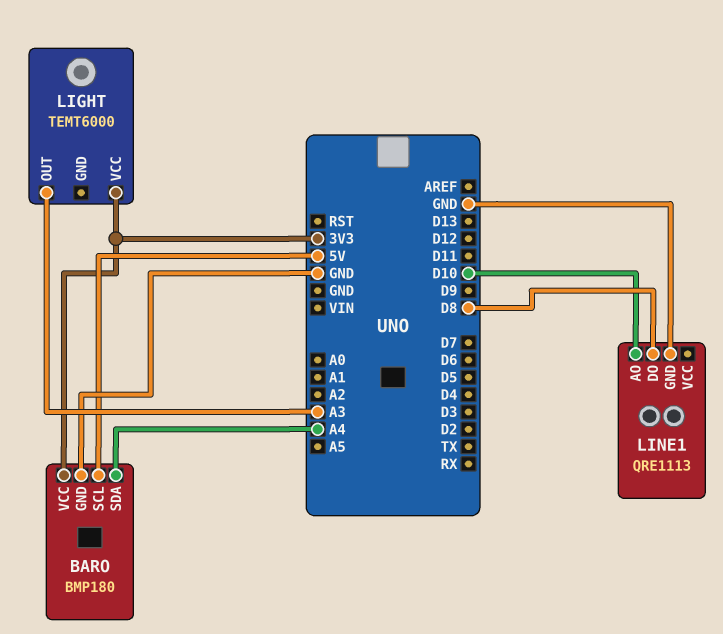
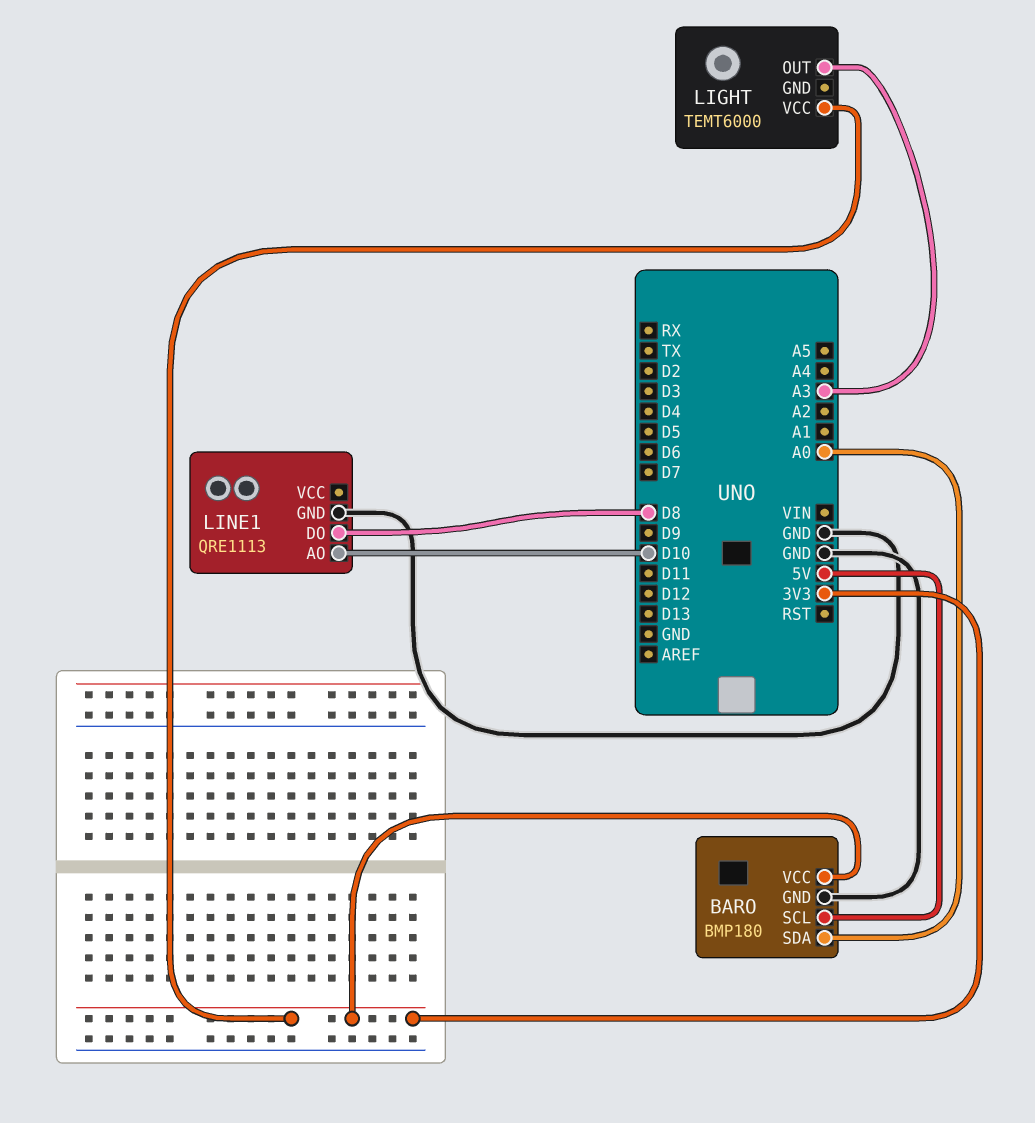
BARO pin SDA: A4 -> A0

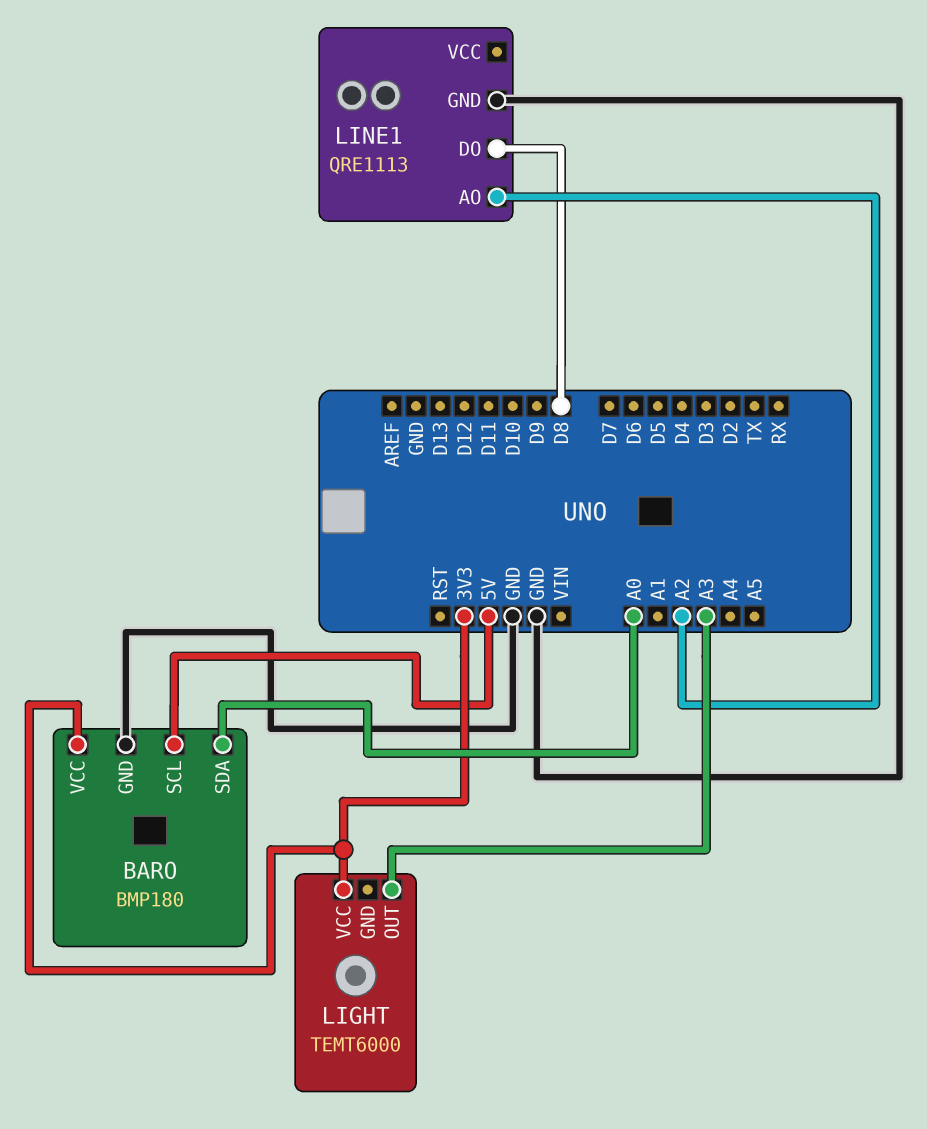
LINE1 pin AO: D10 -> A2

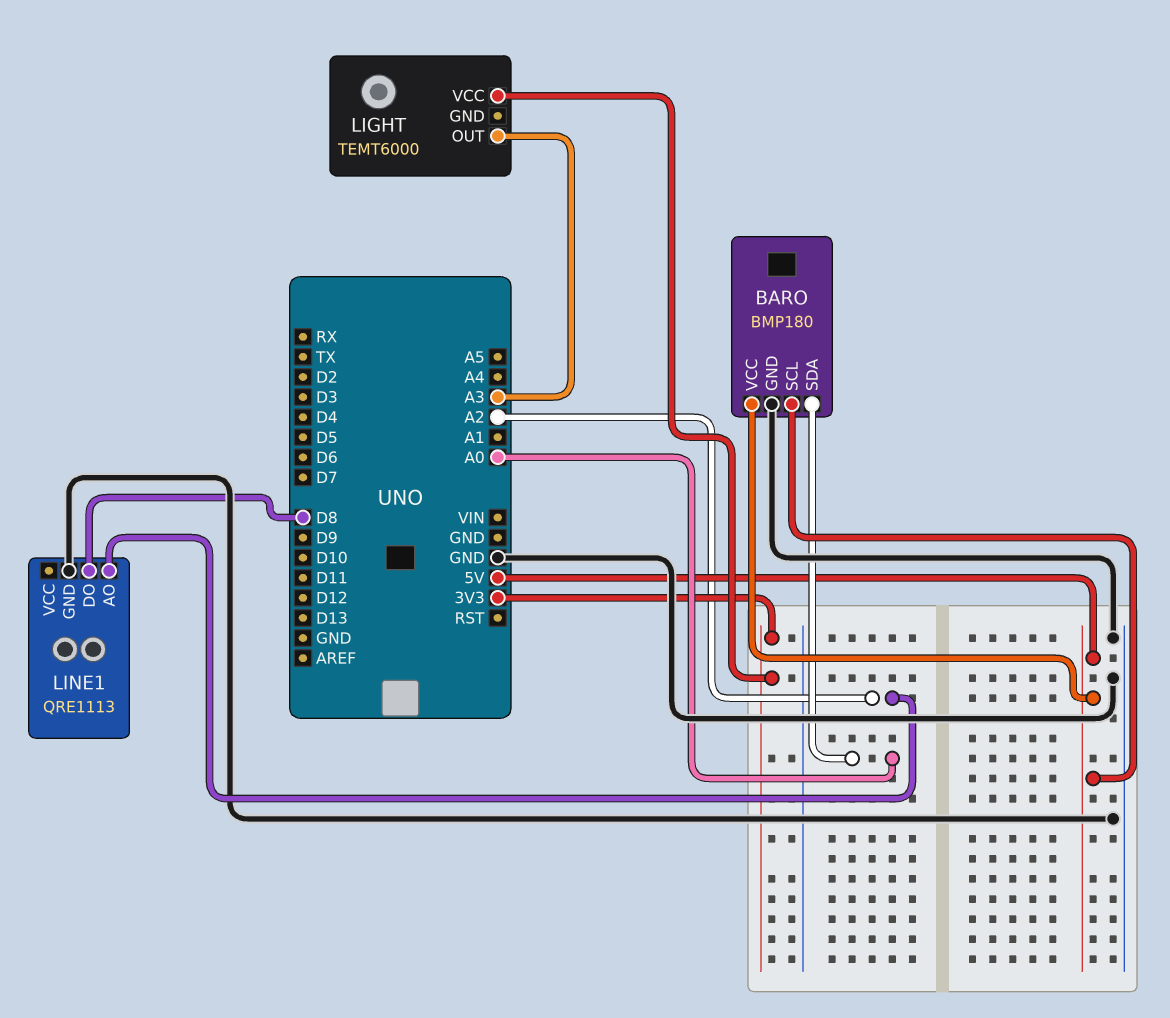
BARO pin VCC: 3V3 -> 5V

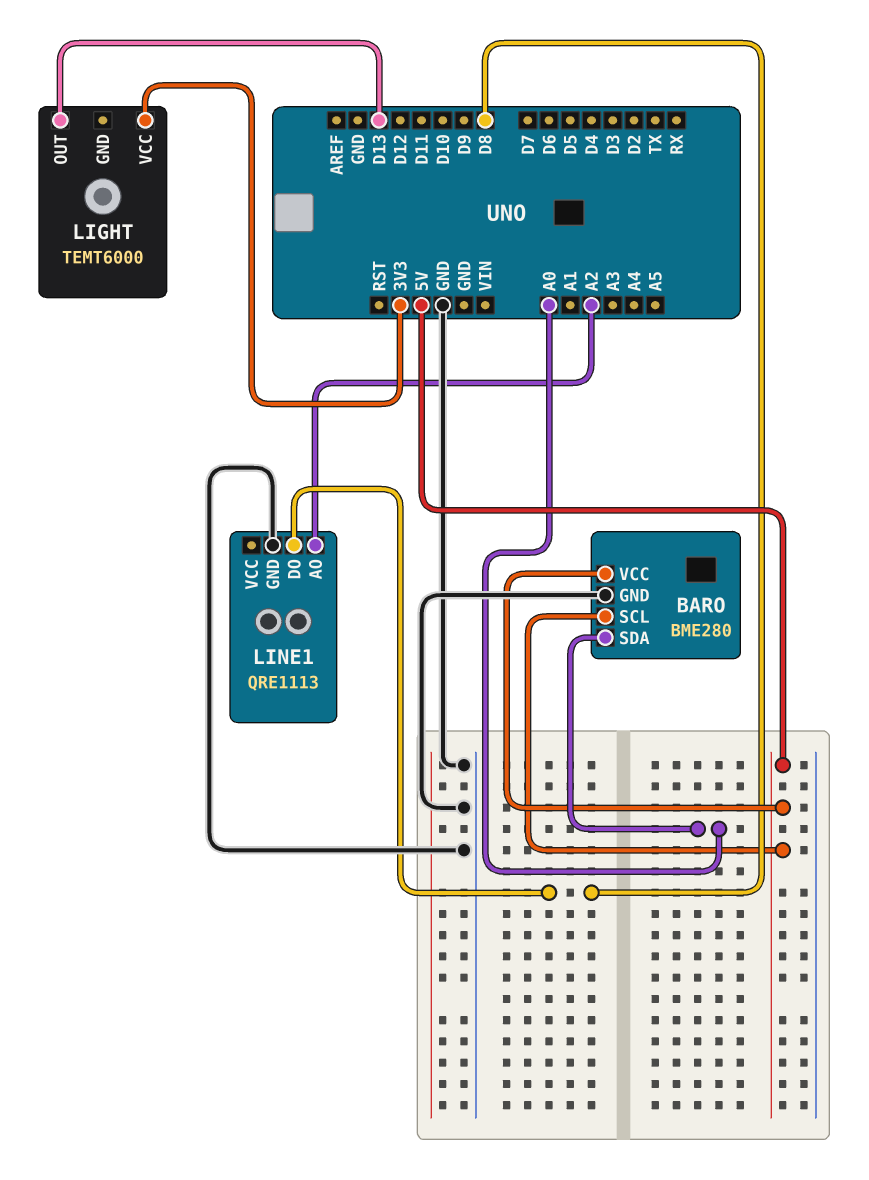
BARO: BMP180 -> BME280
LIGHT pin OUT: A3 -> D13

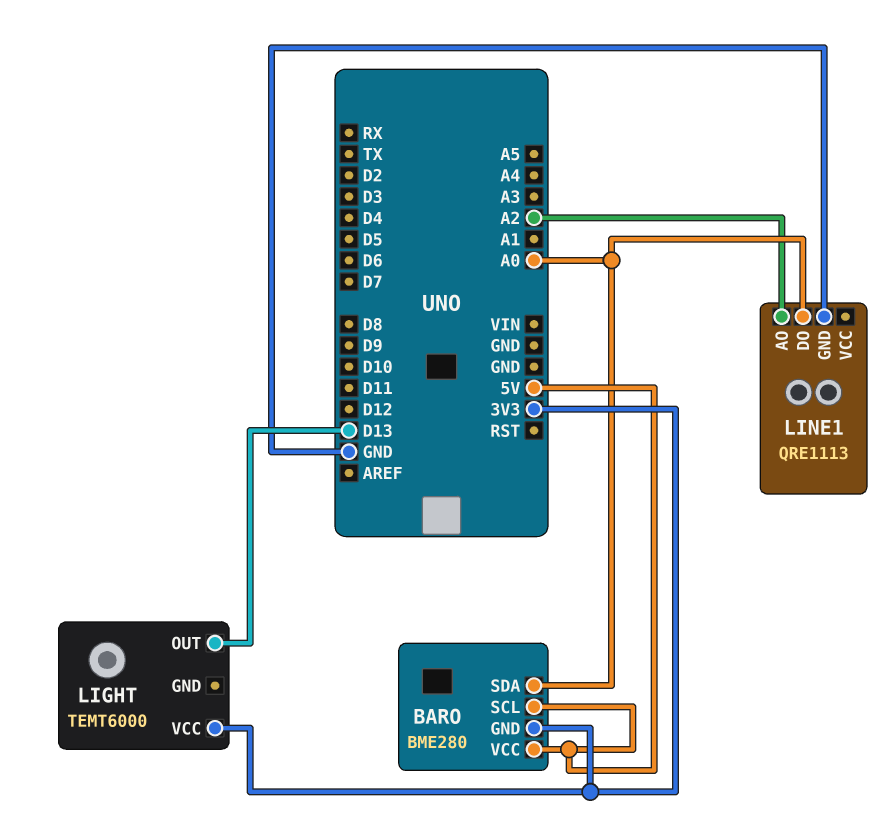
BARO pin GND: GND -> 3V3
LINE1 pin DO: D8 -> A0

